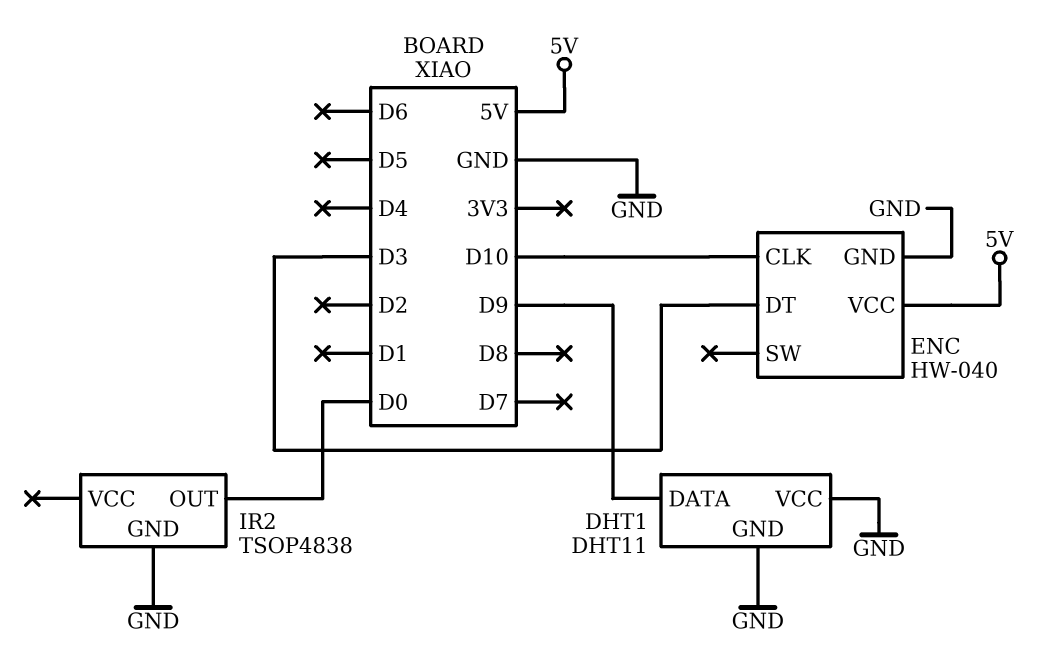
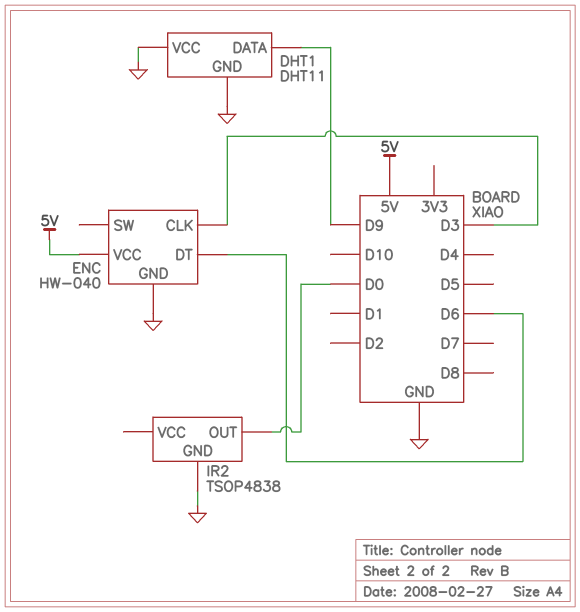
ENC pin CLK: D10 -> D3
ENC pin DT: D3 -> D6

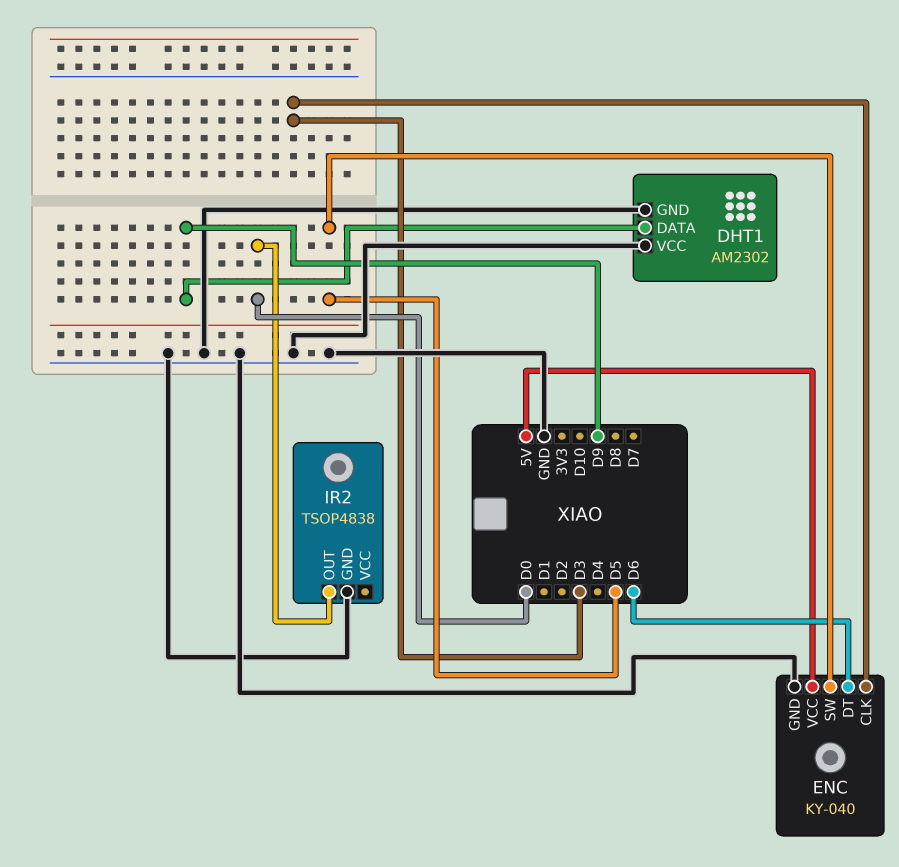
DHT1: DHT11 -> AM2302
ENC: HW-040 -> KY-040
ENC pin SW: none -> D5

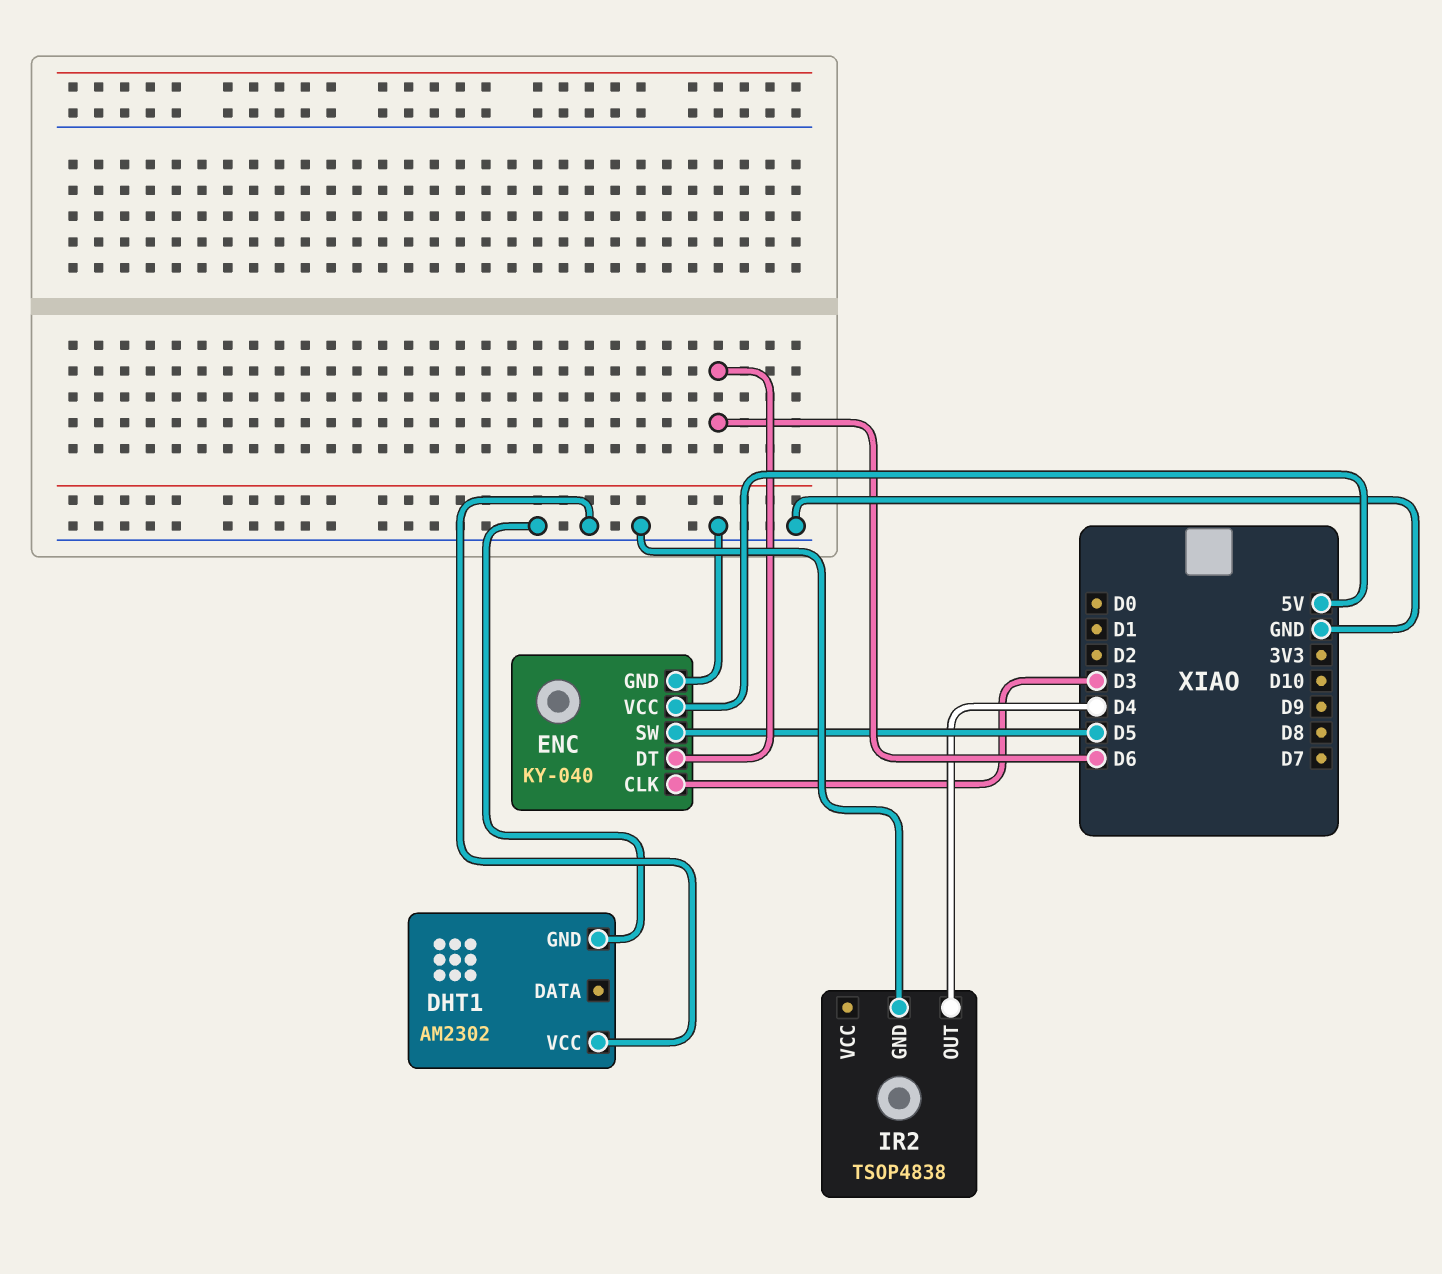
DHT1 pin DATA: D9 -> none
IR2 pin OUT: D0 -> D4

